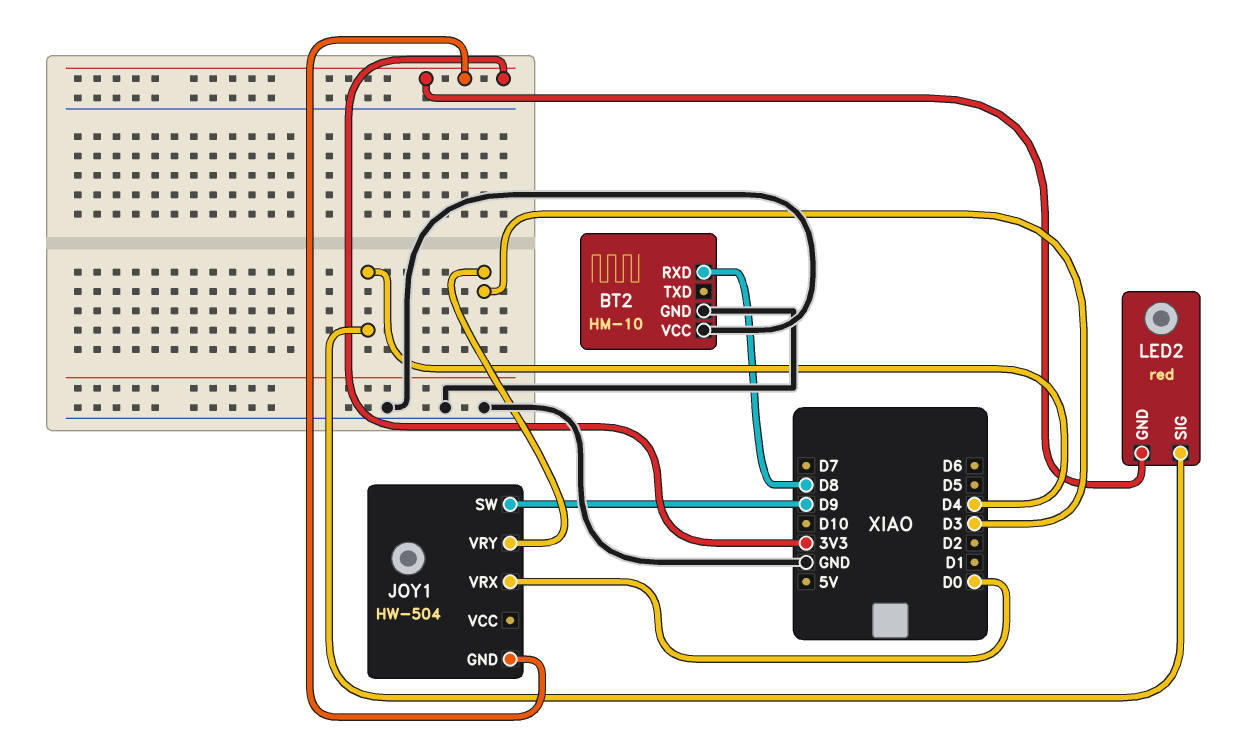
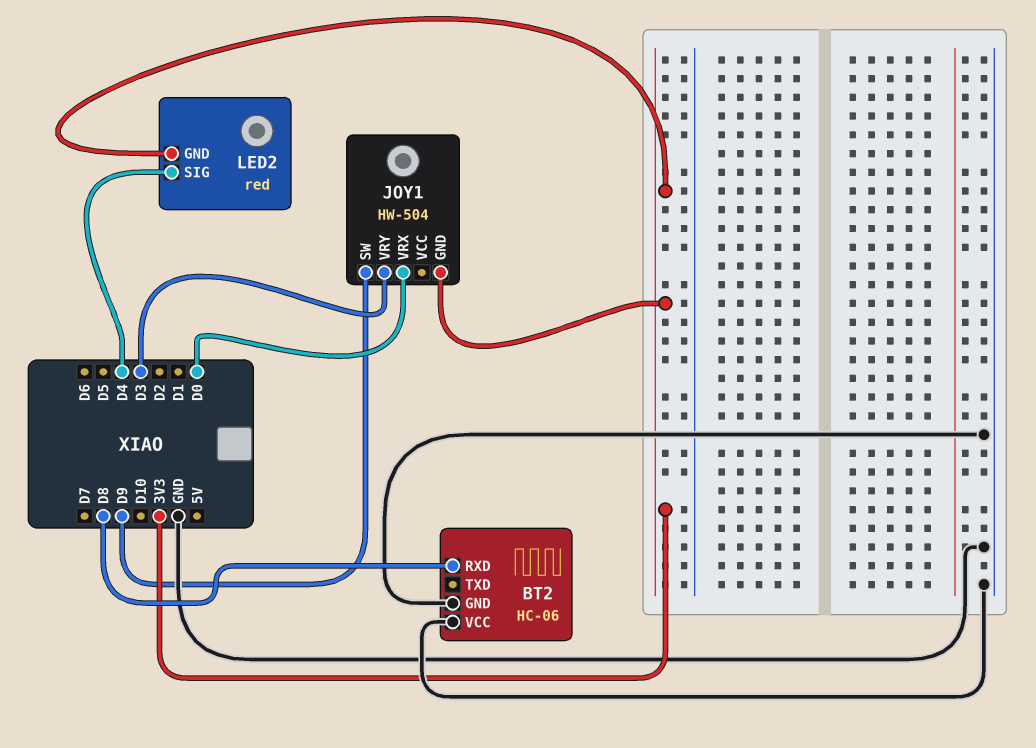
BT2: HM-10 -> HC-06

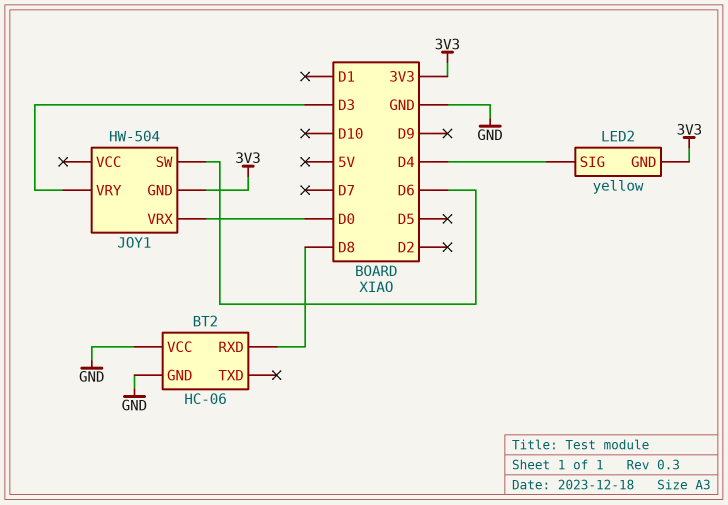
JOY1 pin SW: D9 -> D6
LED2: red -> yellow

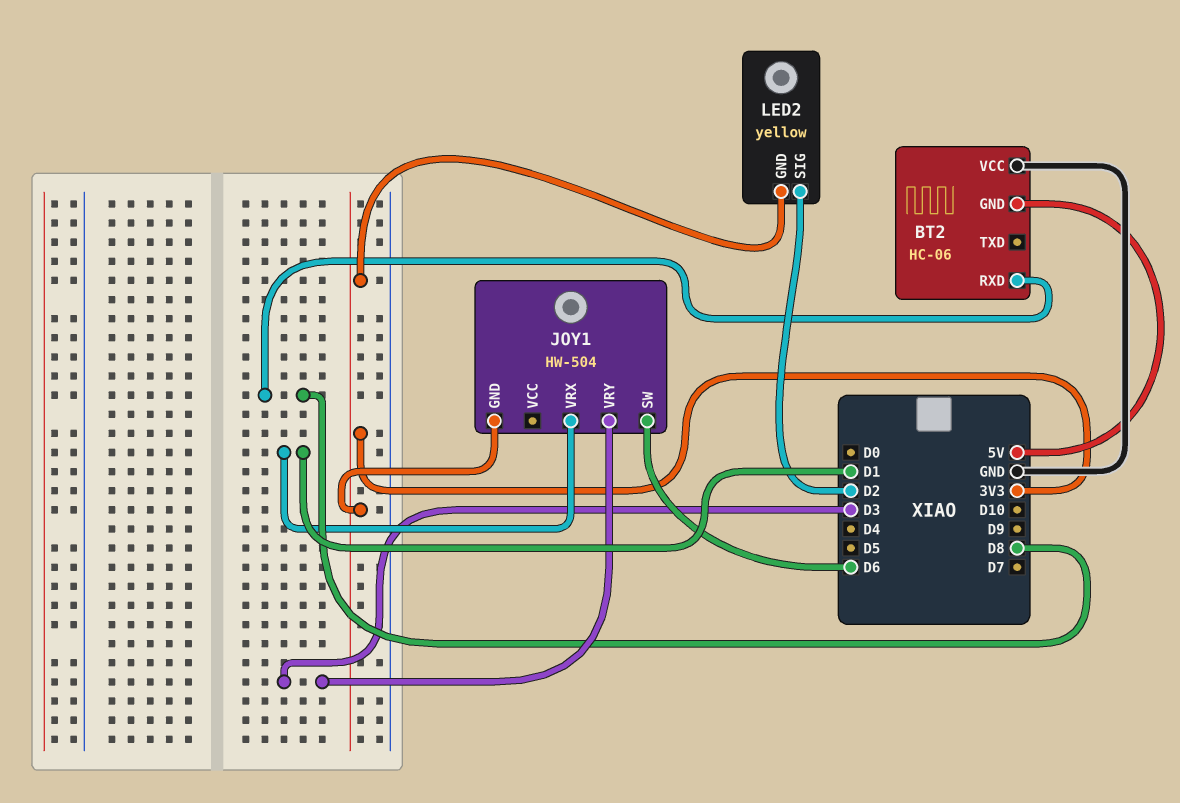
BT2 pin GND: GND -> 5V
JOY1 pin VRX: D0 -> D1
LED2 pin SIG: D4 -> D2

